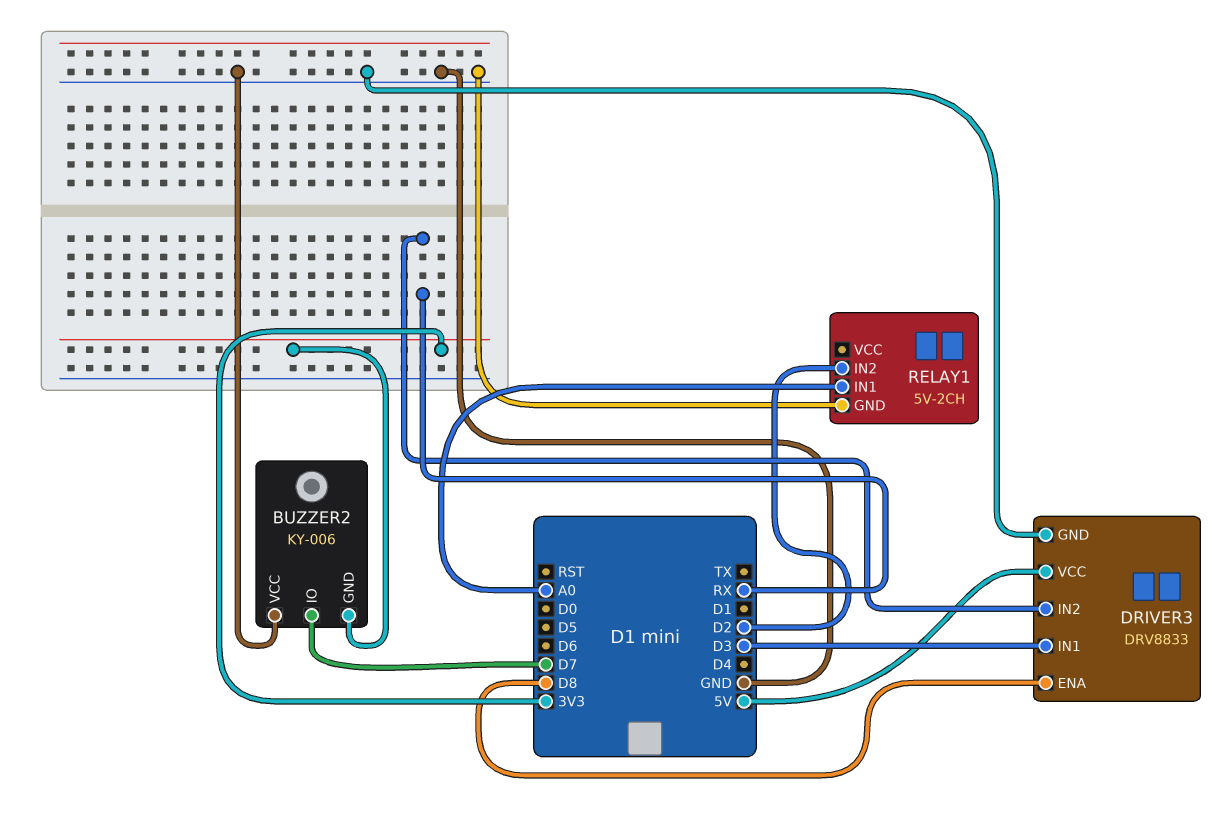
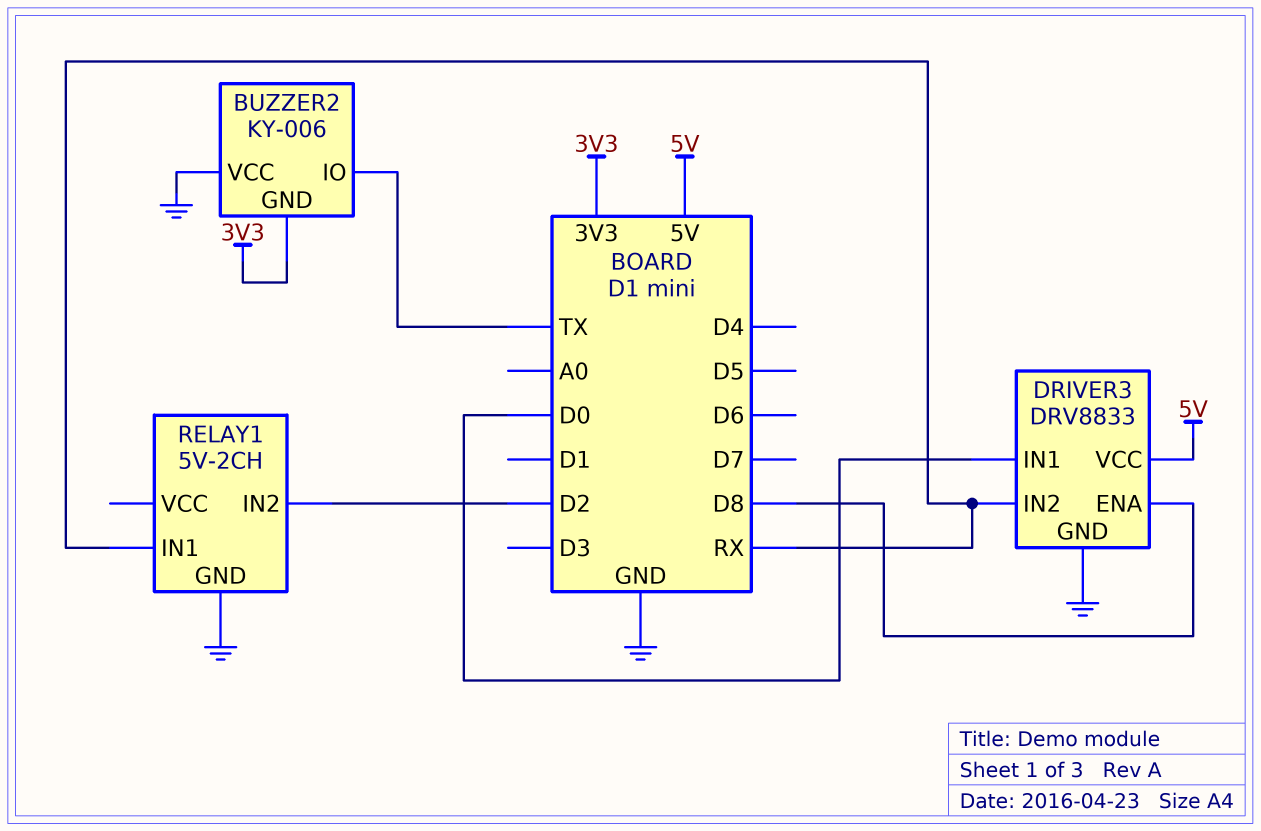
BUZZER2 pin IO: D7 -> TX
DRIVER3 pin IN1: D3 -> D0
RELAY1 pin IN1: A0 -> RX

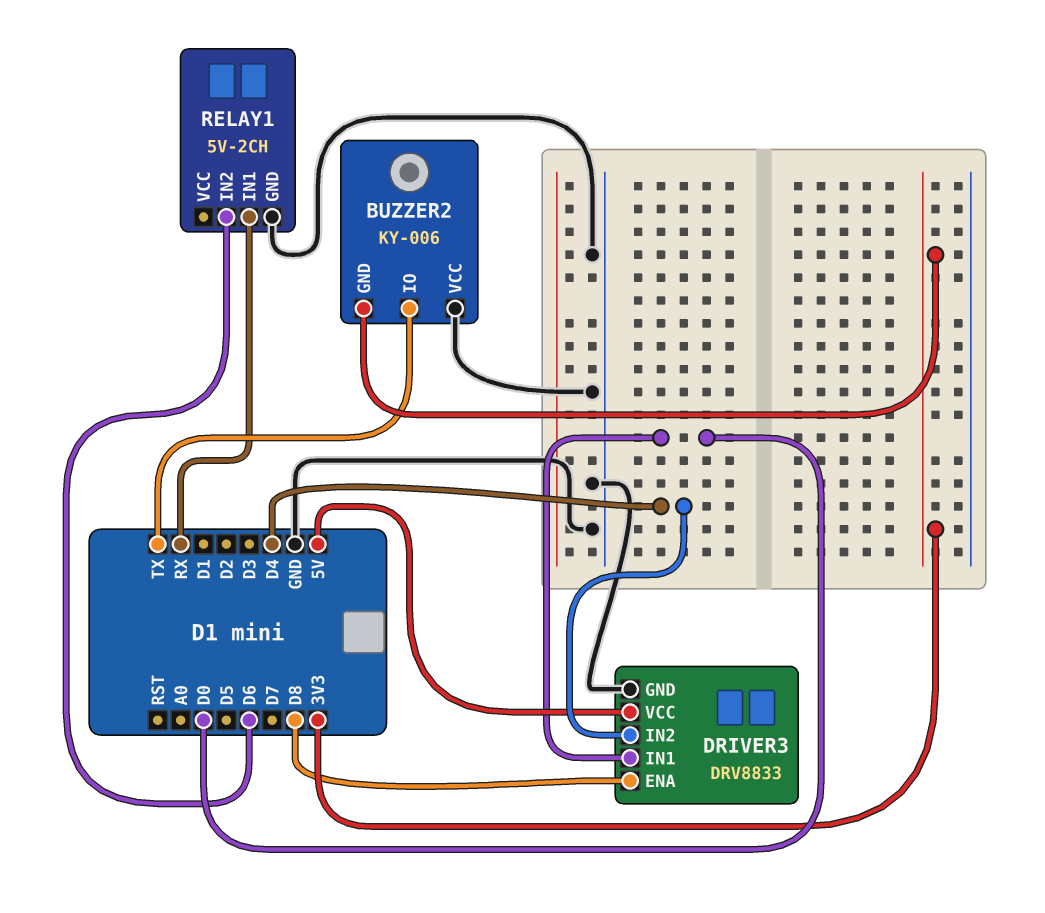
DRIVER3 pin IN2: RX -> D4
RELAY1 pin IN2: D2 -> D6

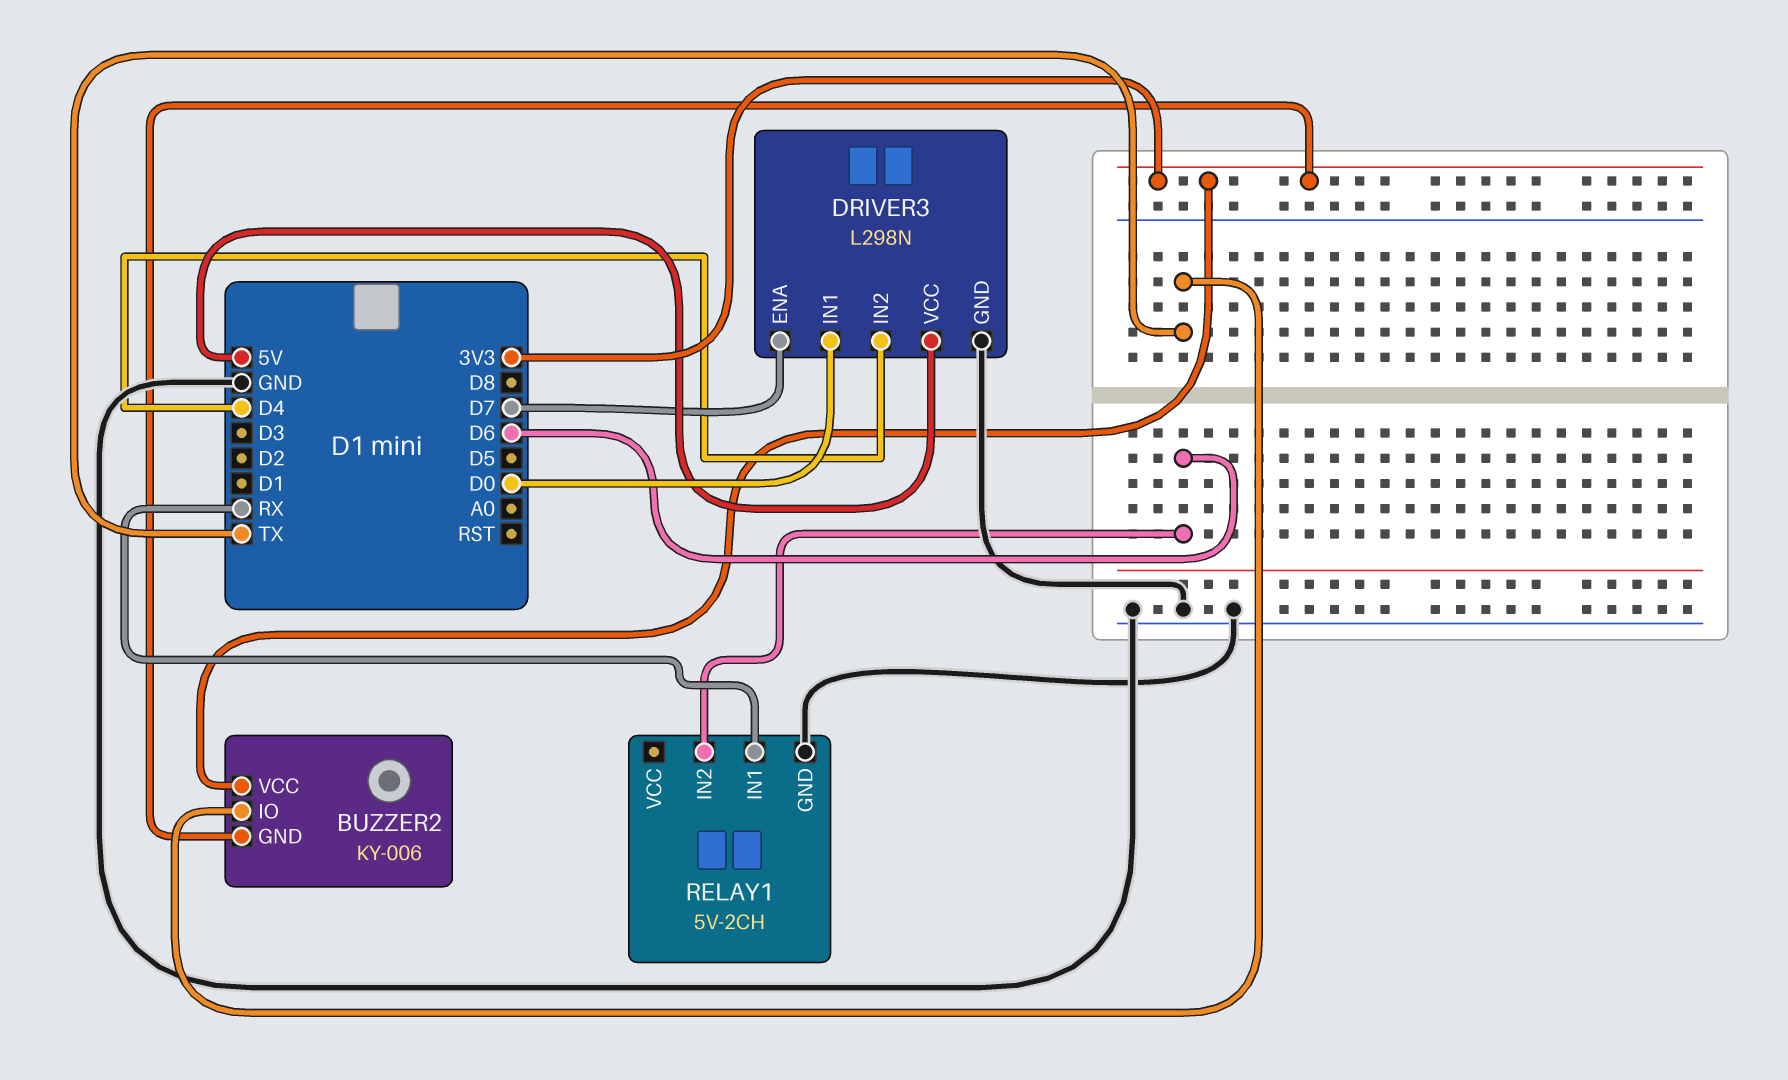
BUZZER2 pin VCC: GND -> 3V3
DRIVER3: DRV8833 -> L298N
DRIVER3 pin ENA: D8 -> D7

